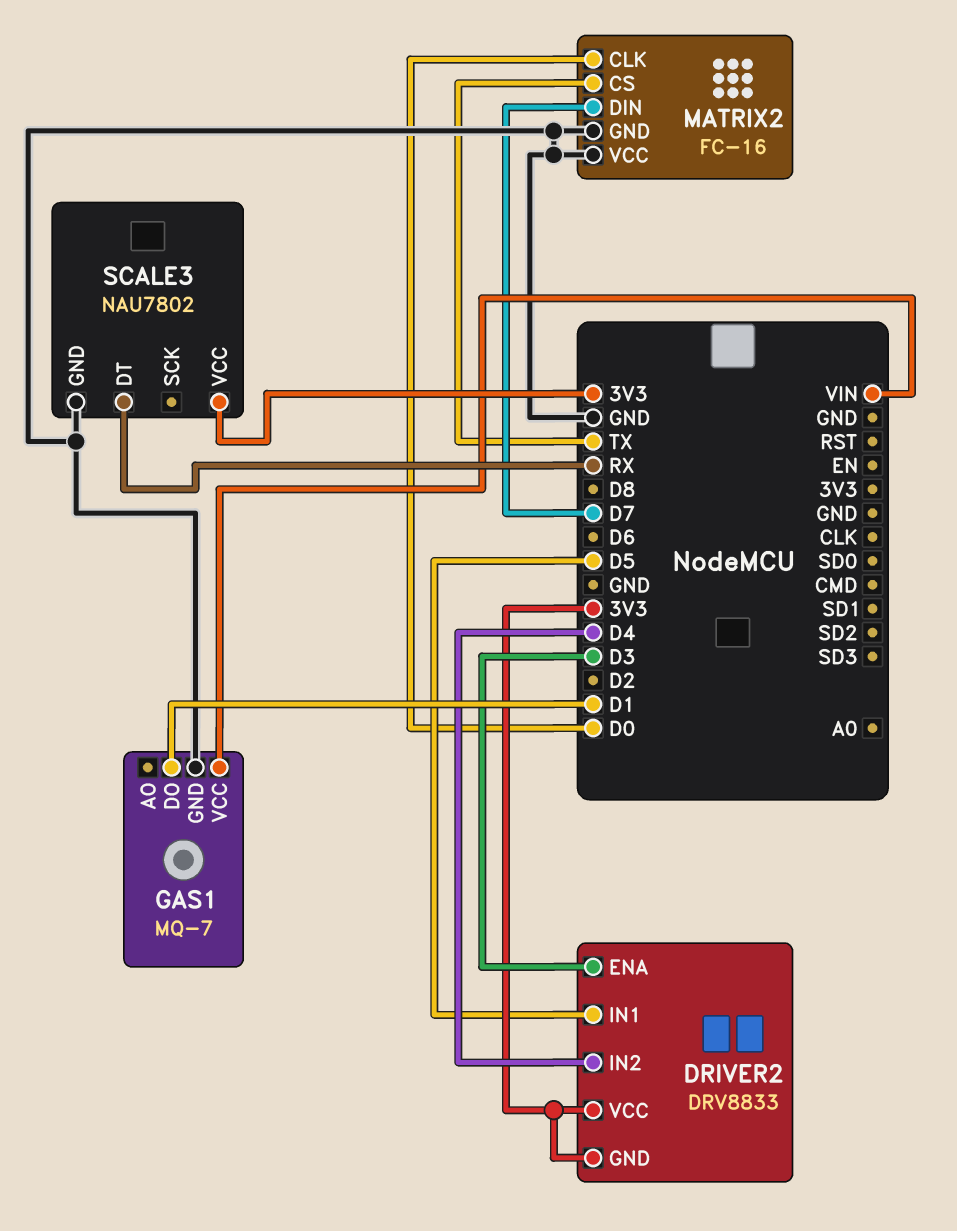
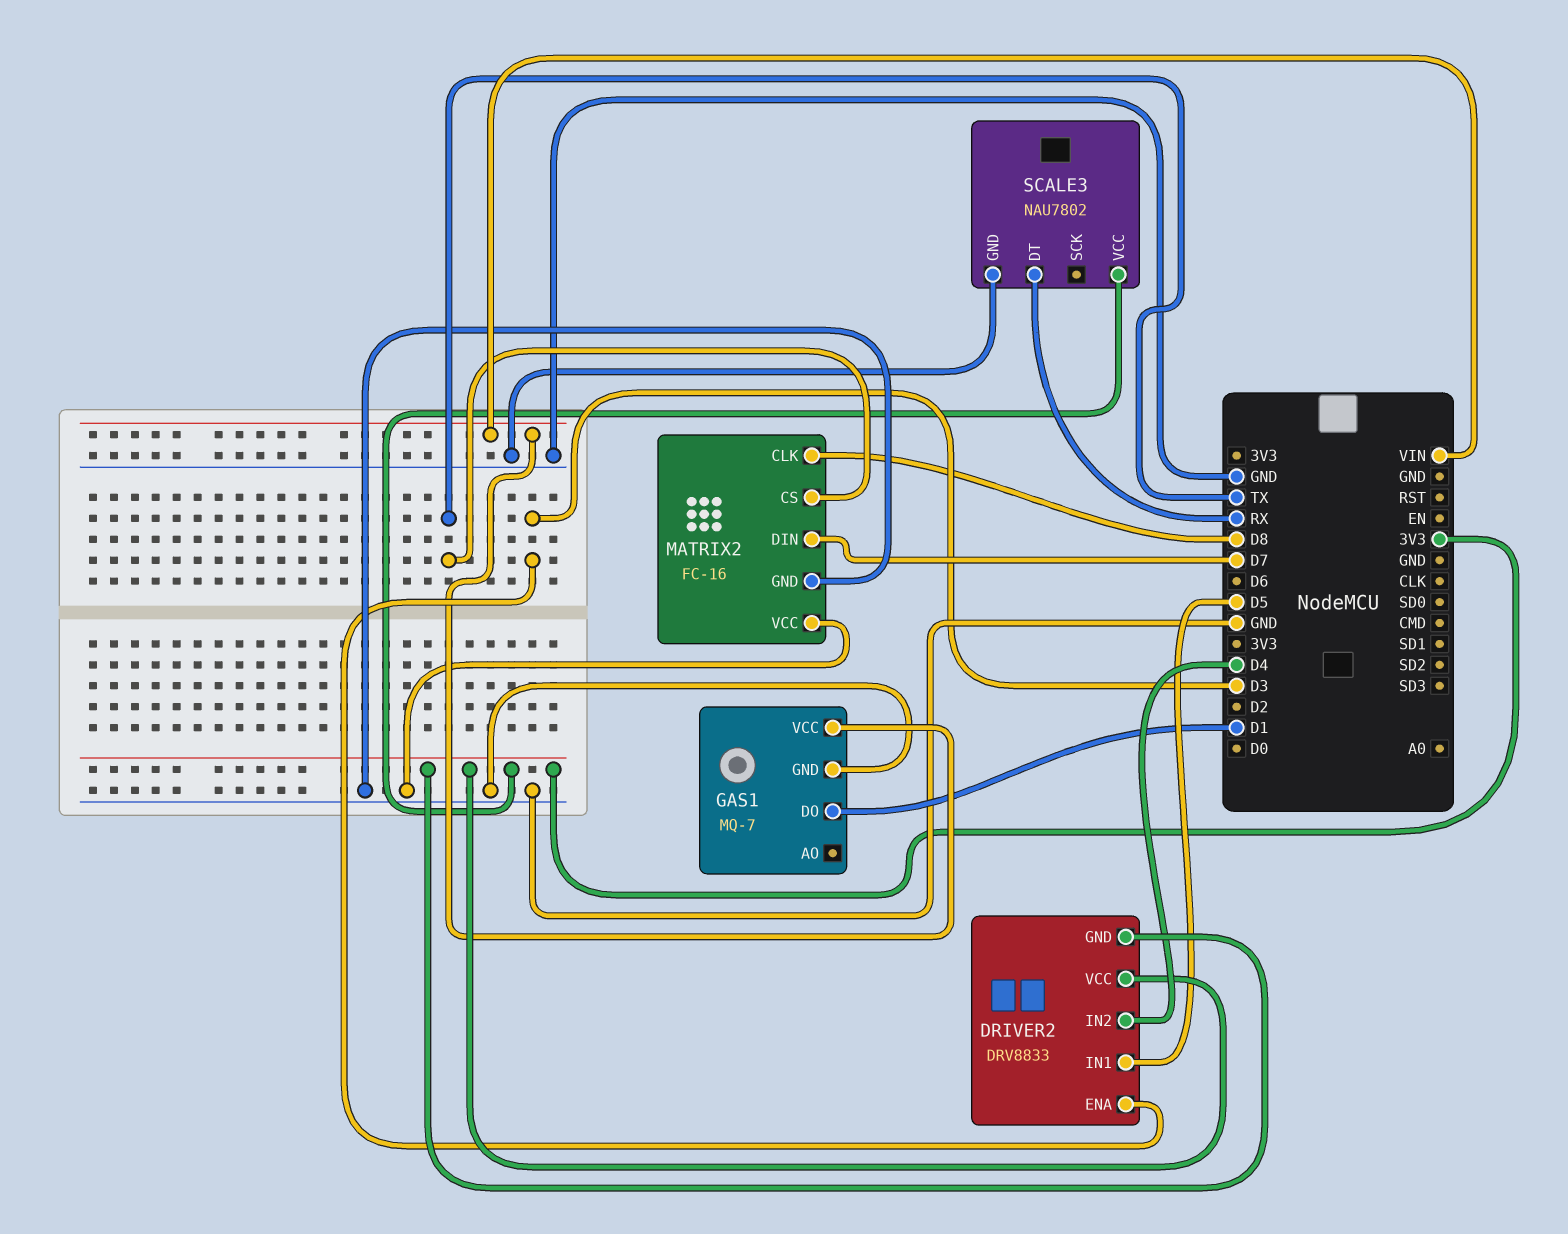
MATRIX2 pin CLK: D0 -> D8

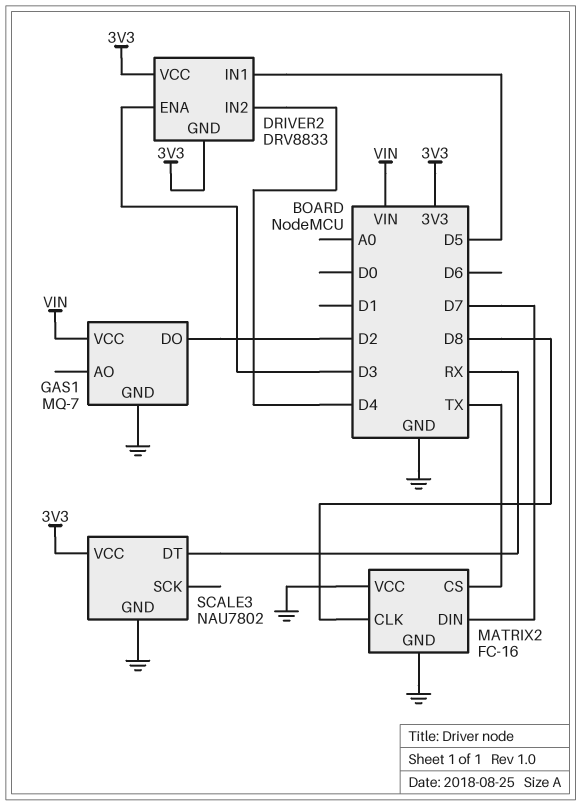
GAS1 pin DO: D1 -> D2

